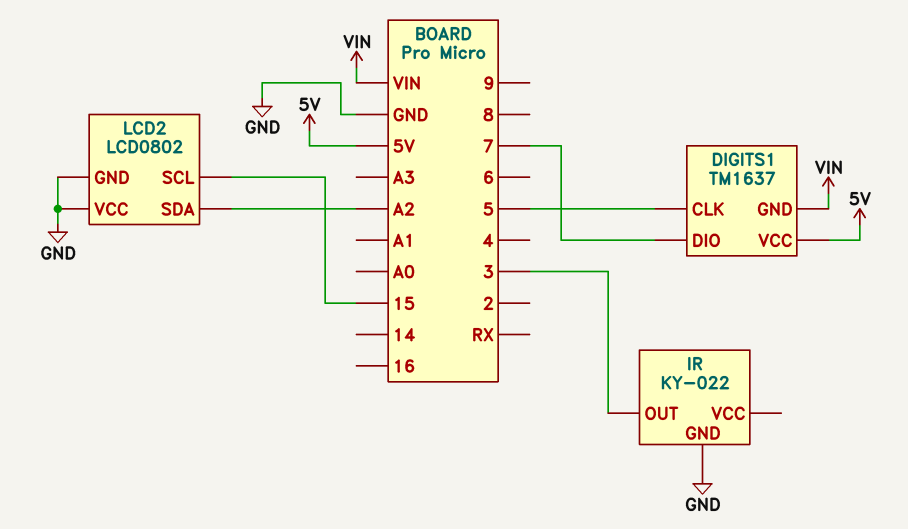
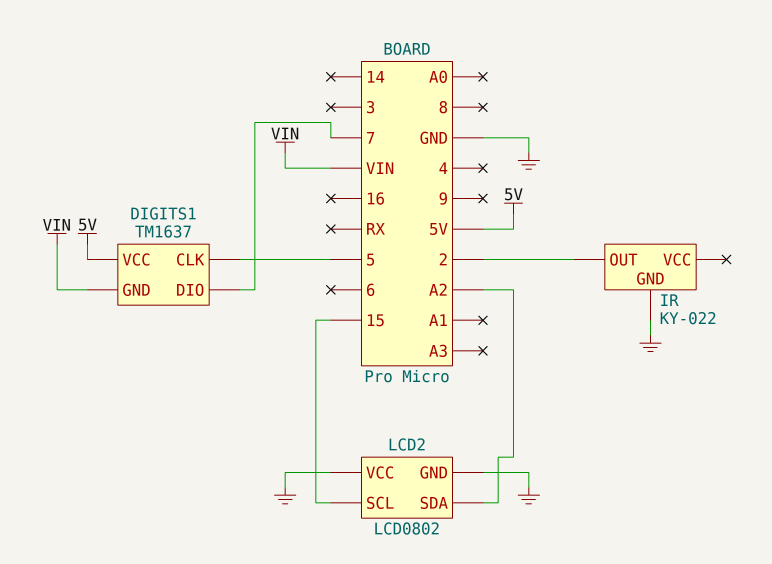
IR pin OUT: 3 -> 2

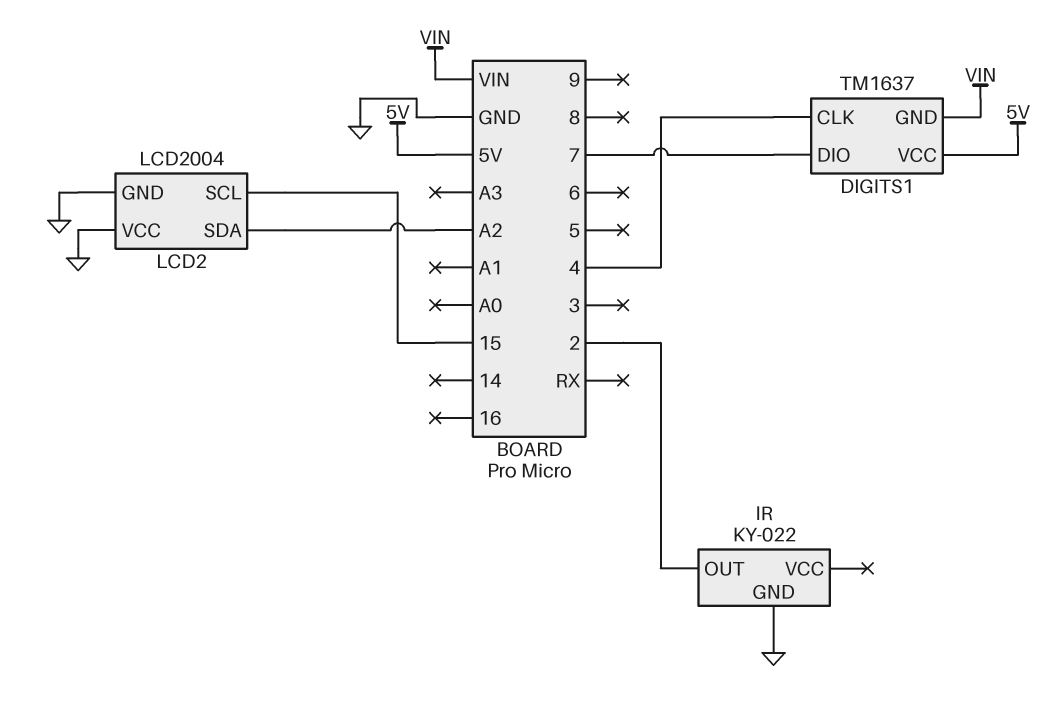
DIGITS1 pin CLK: 5 -> 4
LCD2: LCD0802 -> LCD2004

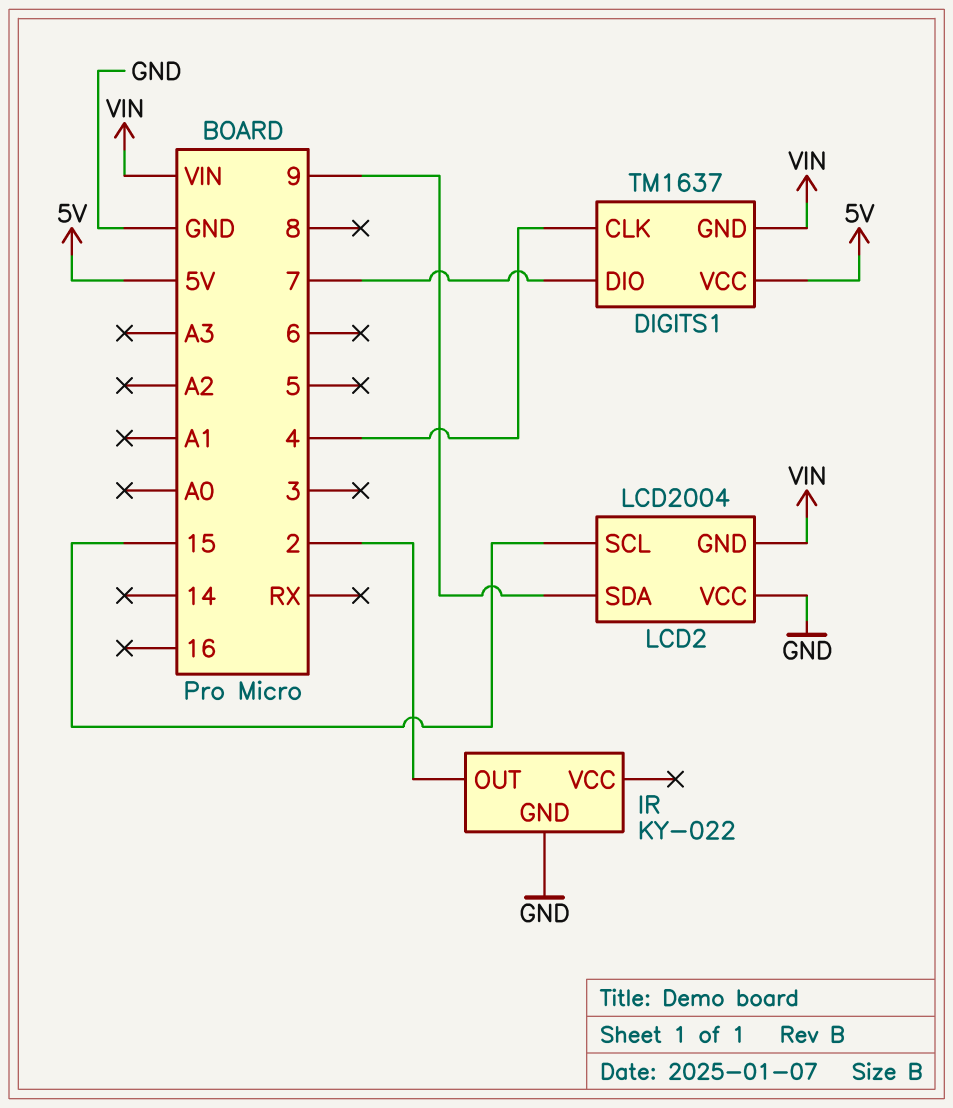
LCD2 pin GND: GND -> VIN
LCD2 pin SDA: A2 -> 9

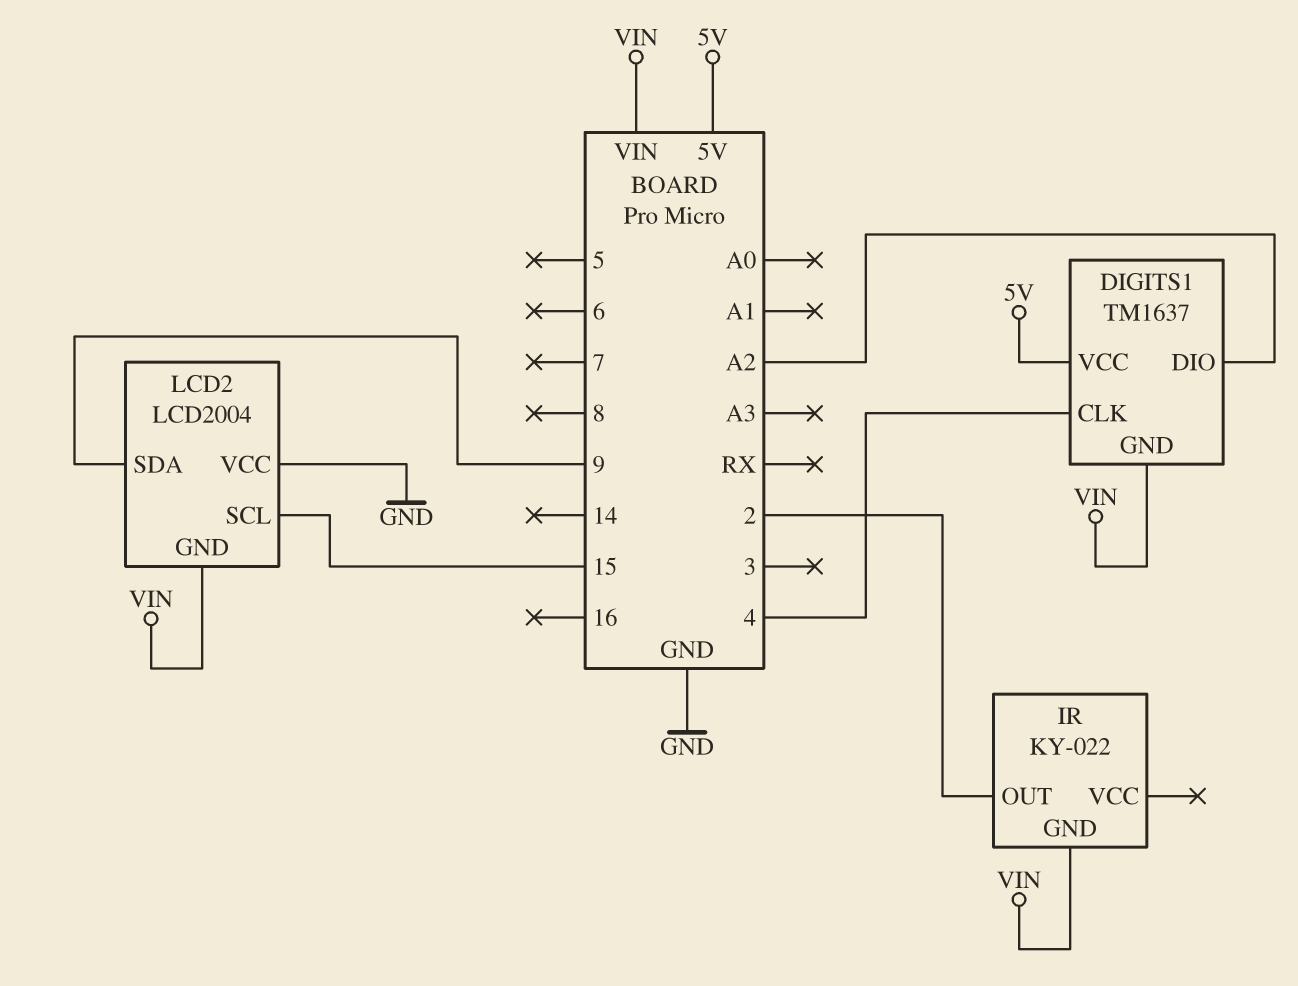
DIGITS1 pin DIO: 7 -> A2
IR pin GND: GND -> VIN

